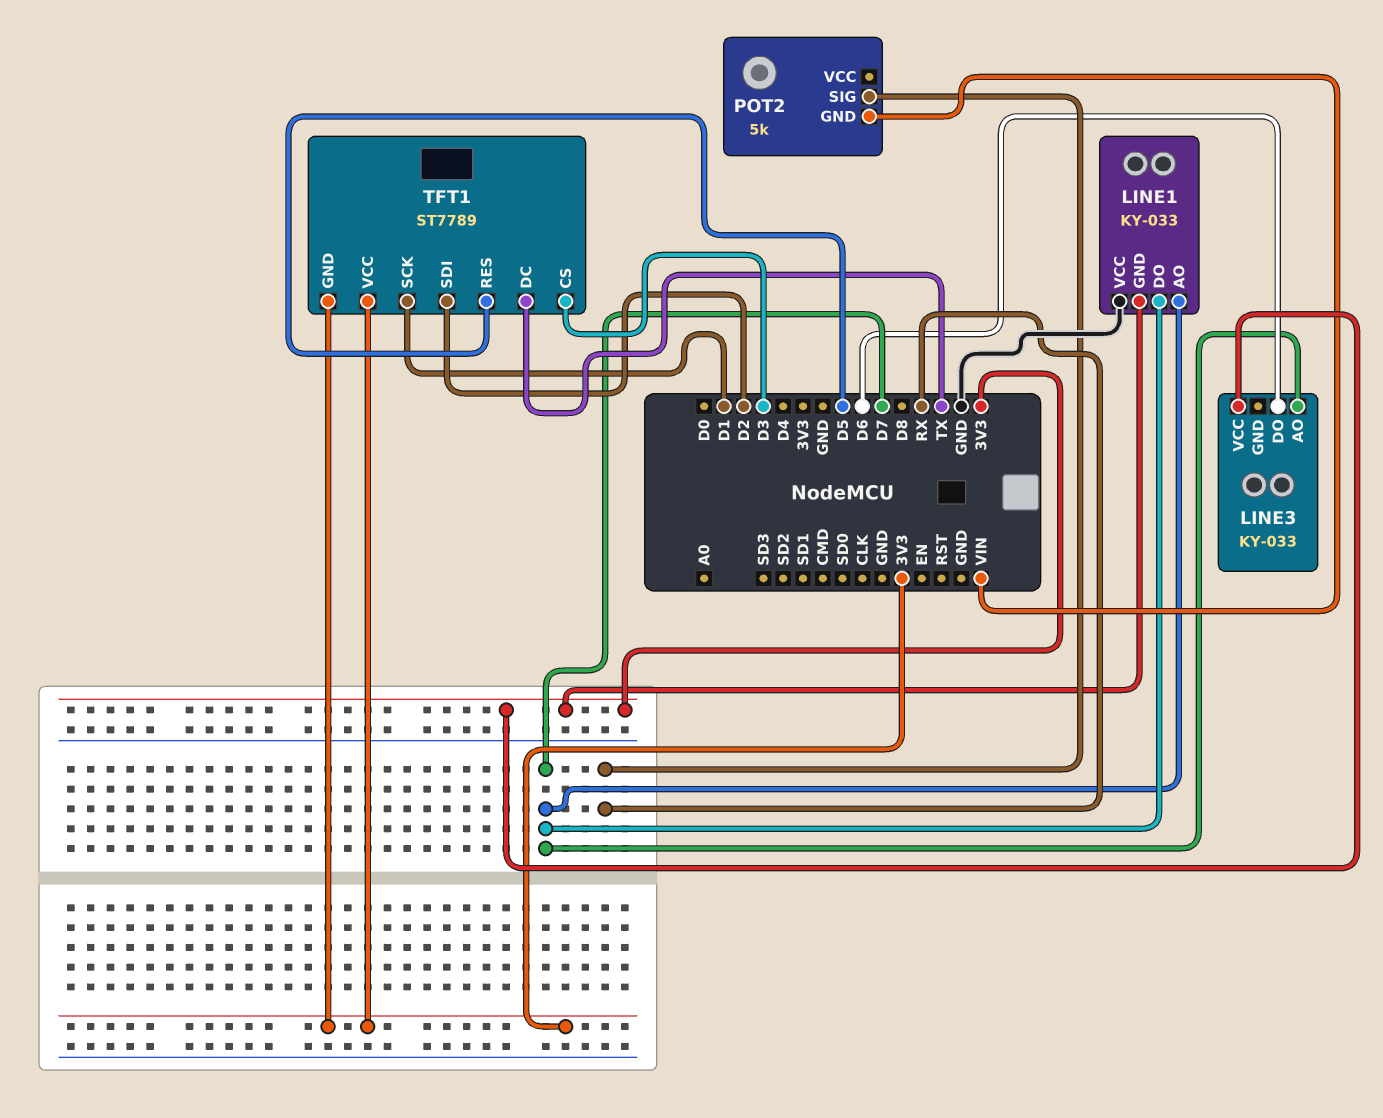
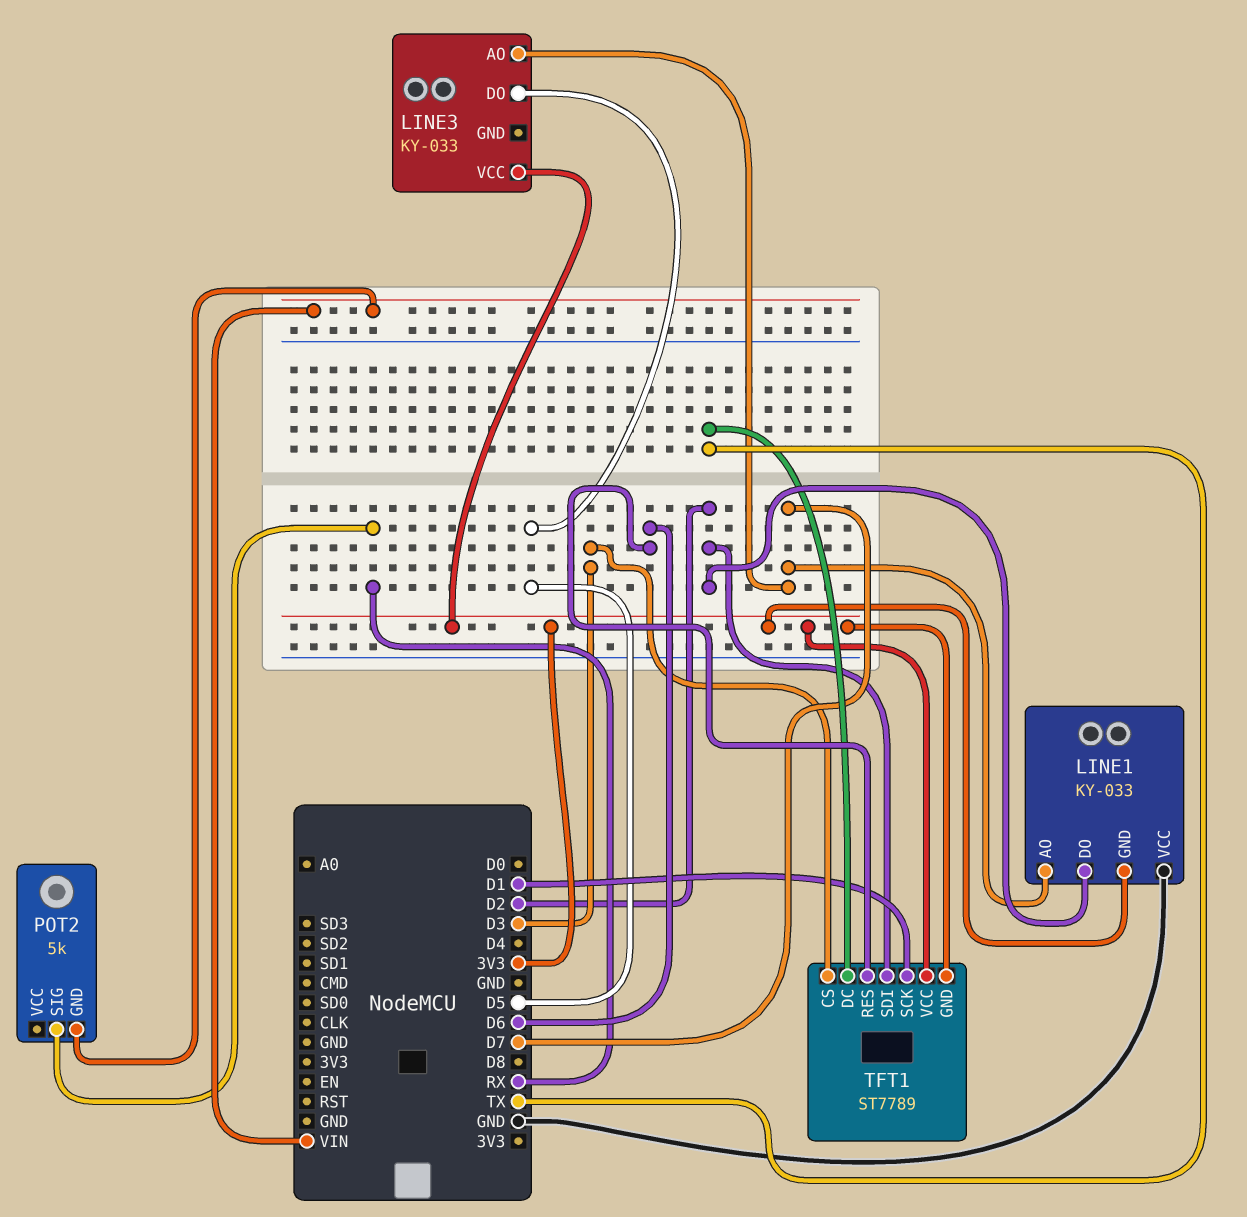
LINE1 pin DO: D7 -> D2
LINE3 pin DO: D6 -> D5
TFT1 pin RES: D5 -> D6

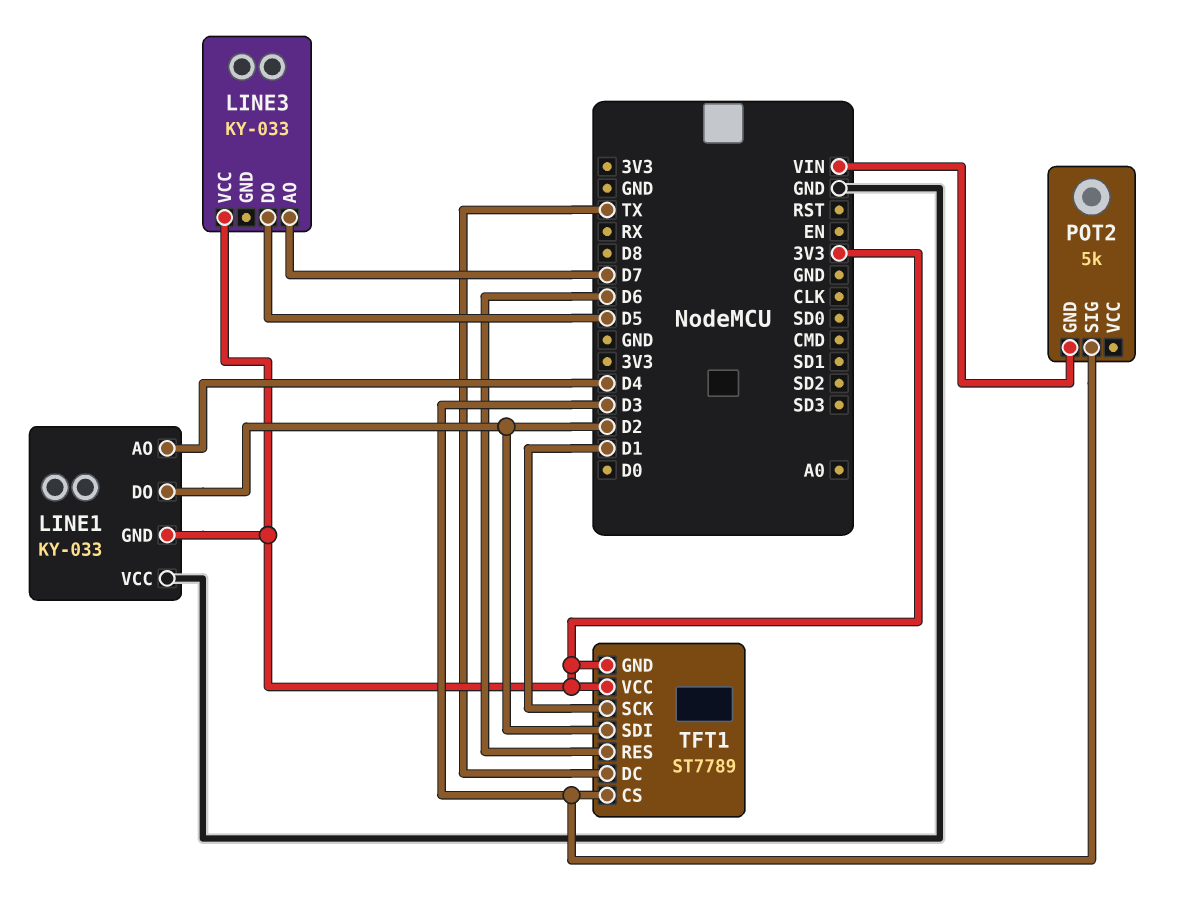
LINE1 pin AO: D7 -> D4
POT2 pin SIG: RX -> D3

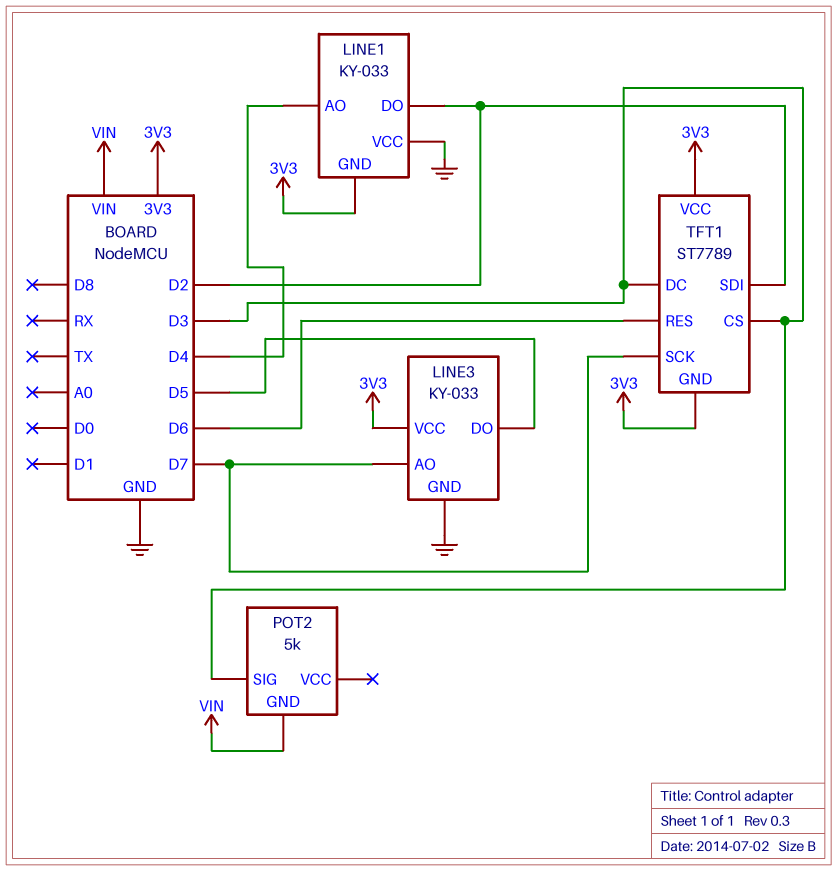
LINE3 pin GND: none -> GND
TFT1 pin DC: TX -> D3
TFT1 pin SCK: D1 -> D7

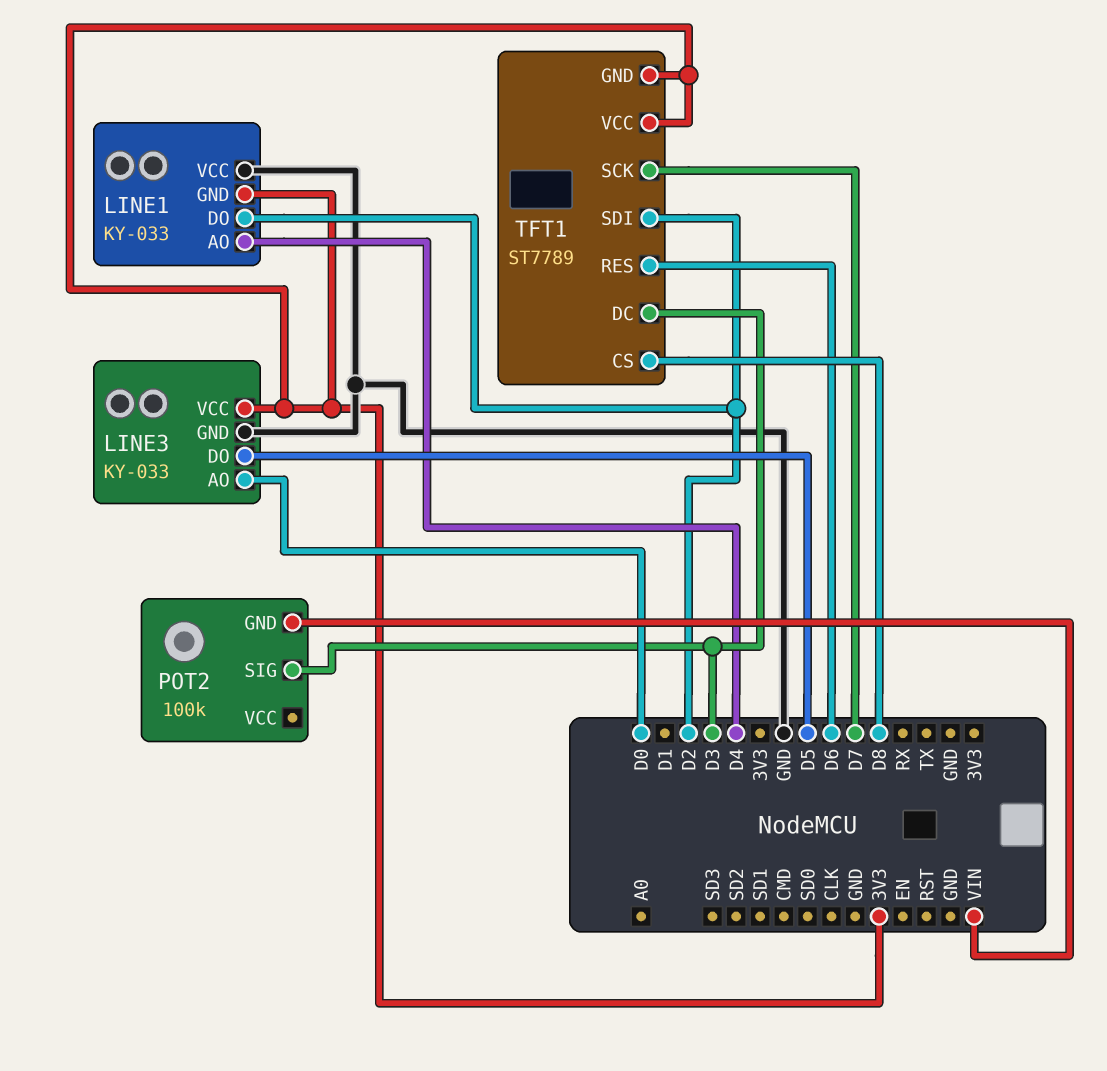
LINE3 pin AO: D7 -> D0
POT2: 5k -> 100k
TFT1 pin CS: D3 -> D8

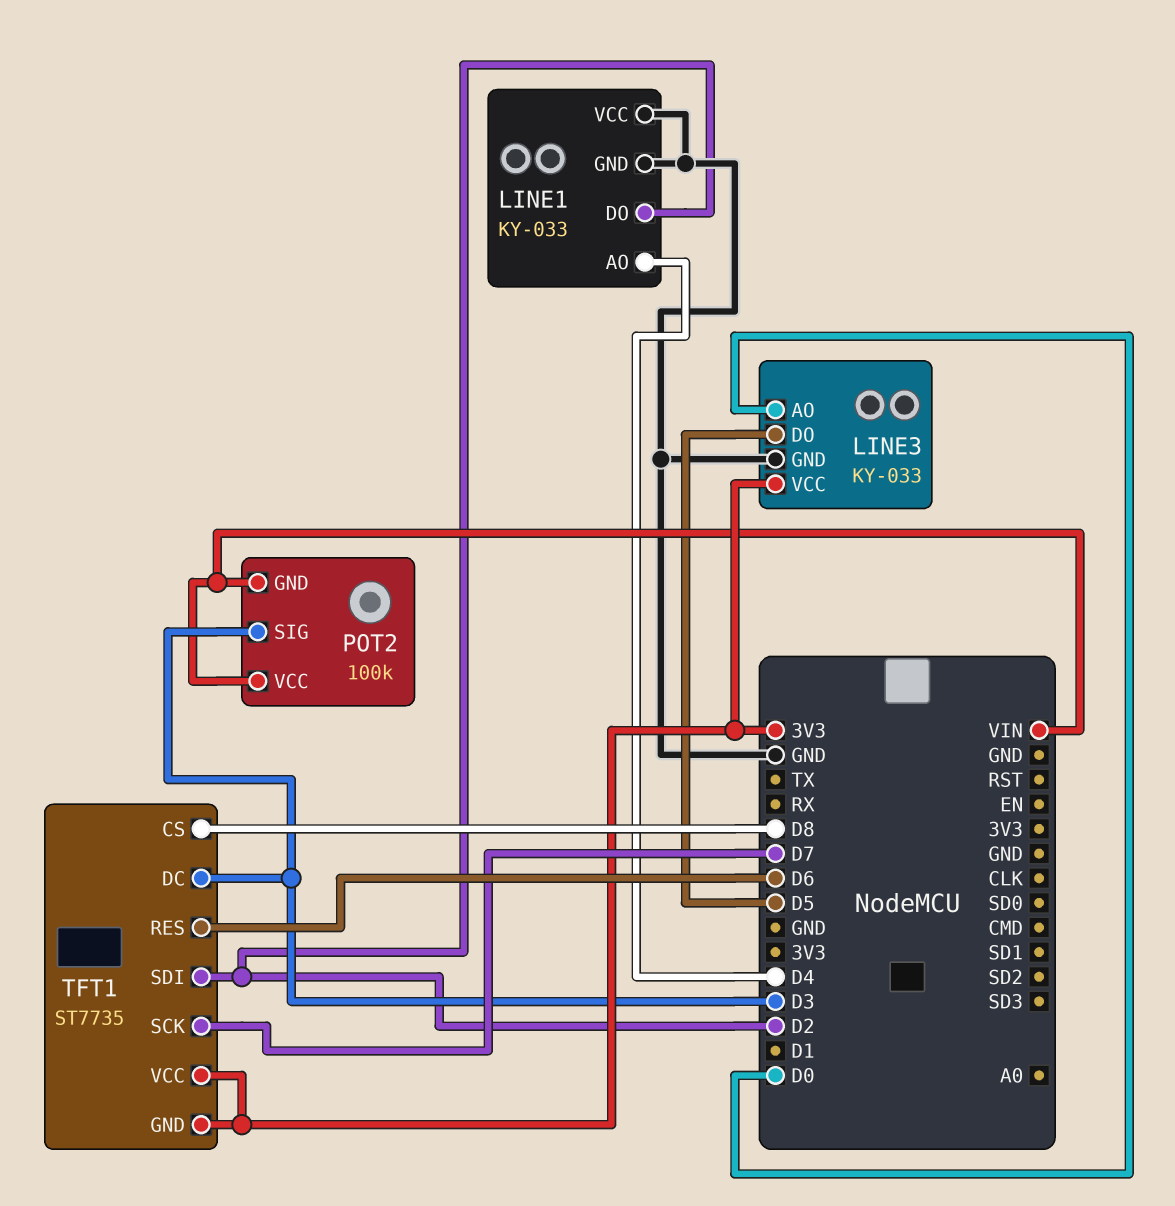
LINE1 pin GND: 3V3 -> GND
POT2 pin VCC: none -> VIN
TFT1: ST7789 -> ST7735

